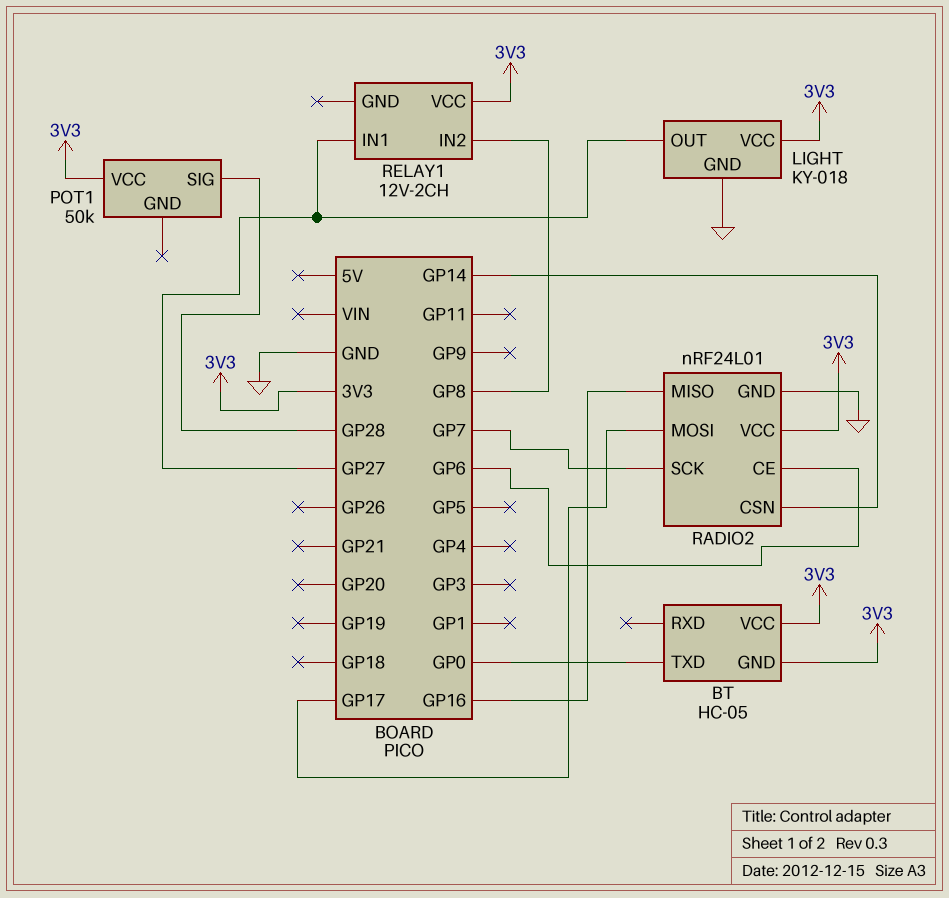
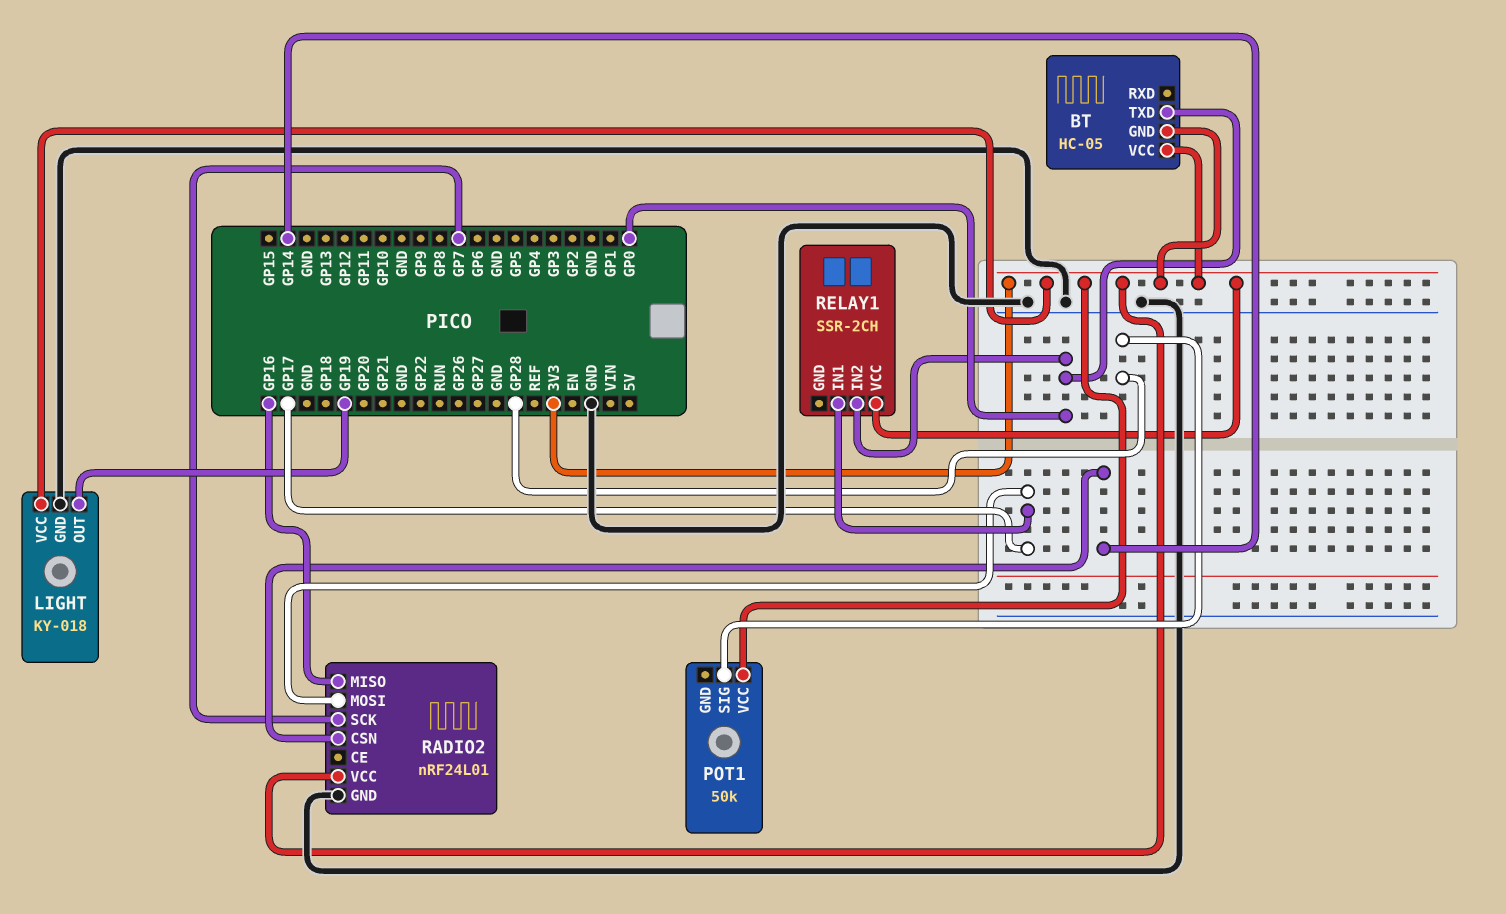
LIGHT pin OUT: GP27 -> GP19
RADIO2 pin CE: GP6 -> none
RELAY1: 12V-2CH -> SSR-2CH
RELAY1 pin IN1: GP27 -> GP17
RELAY1 pin IN2: GP8 -> GP0

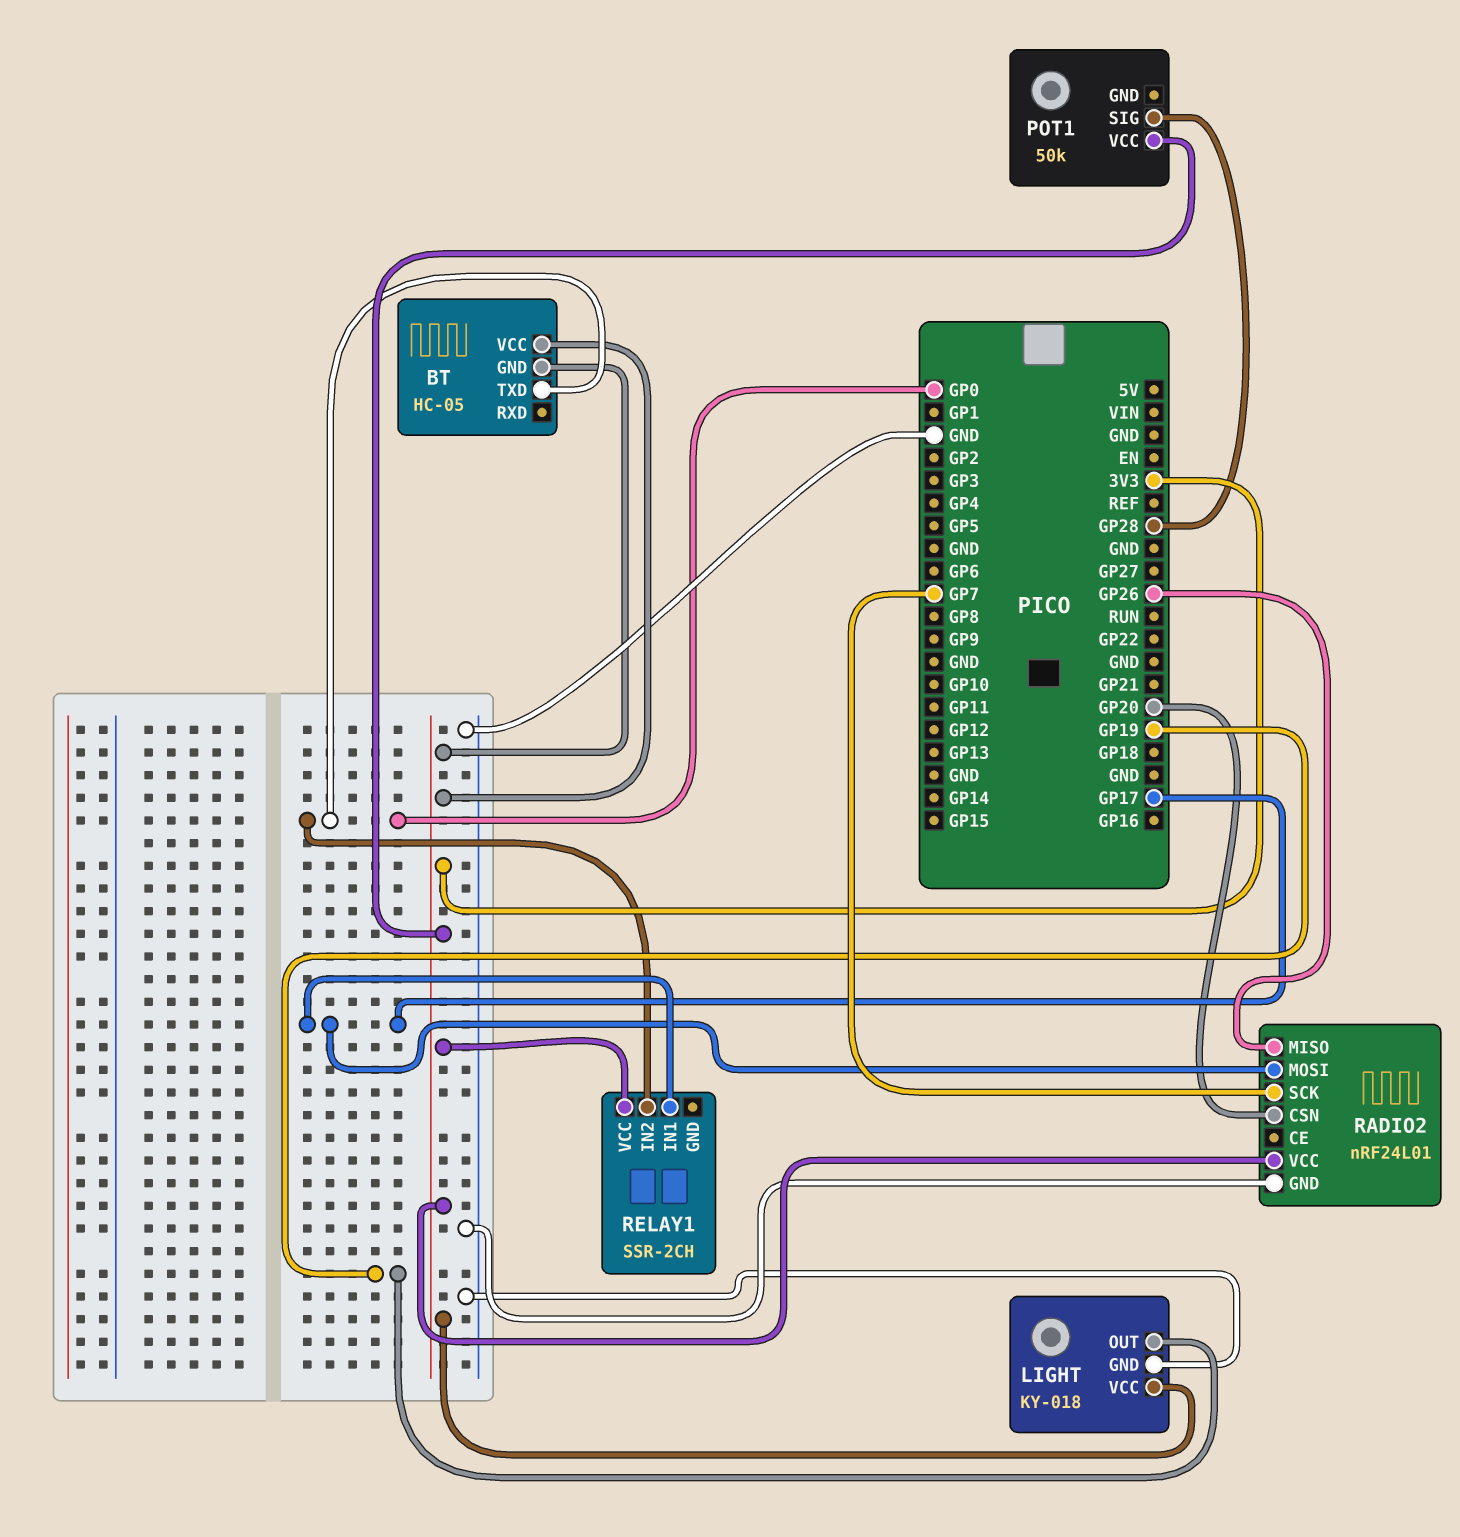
RADIO2 pin CSN: GP14 -> GP20
RADIO2 pin MISO: GP16 -> GP26

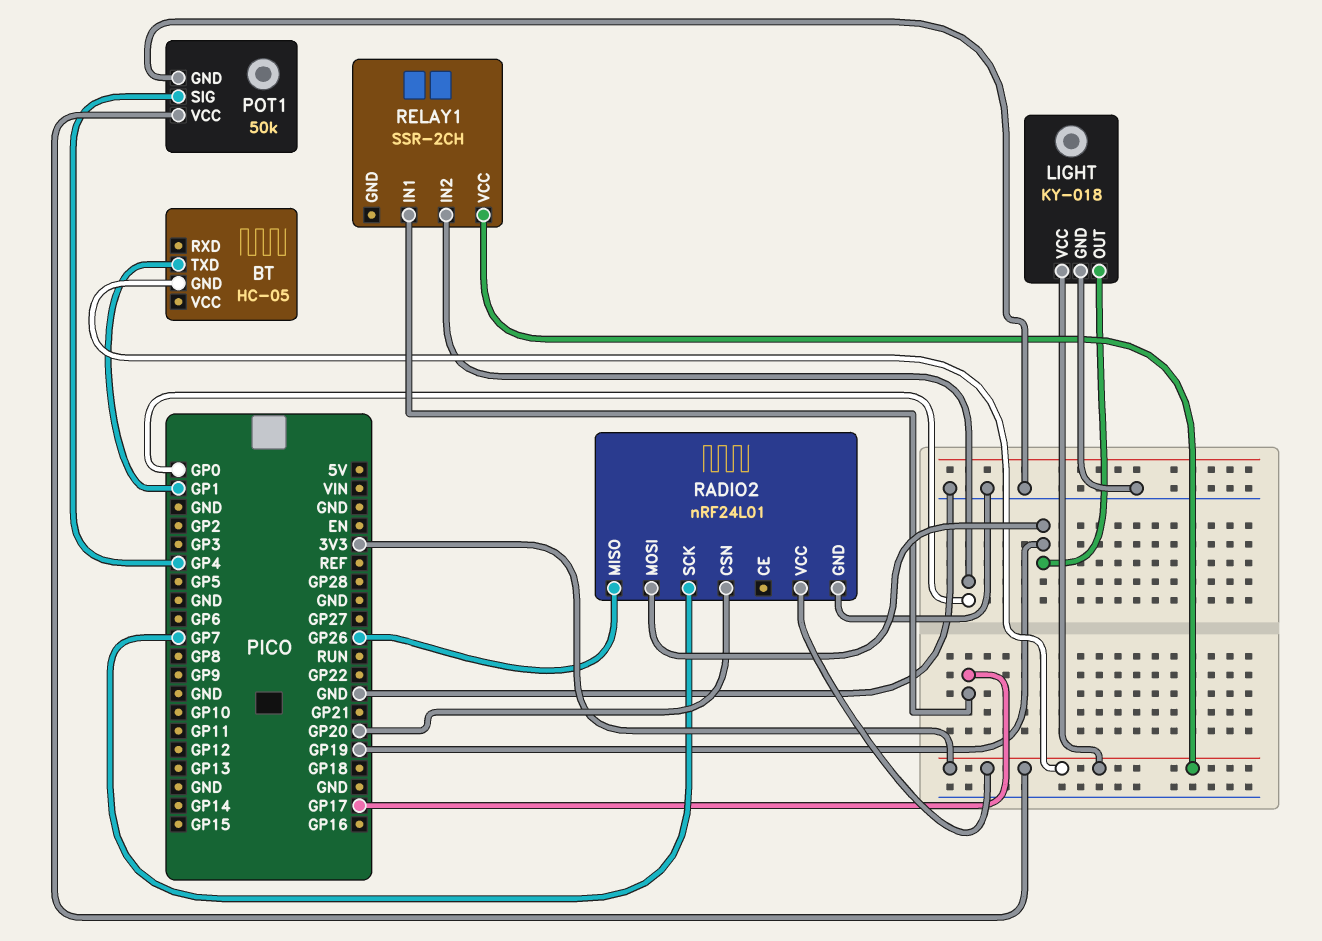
BT pin TXD: GP0 -> GP1
BT pin VCC: 3V3 -> none
POT1 pin GND: none -> GND
POT1 pin SIG: GP28 -> GP4
RADIO2 pin MOSI: GP17 -> GP19

